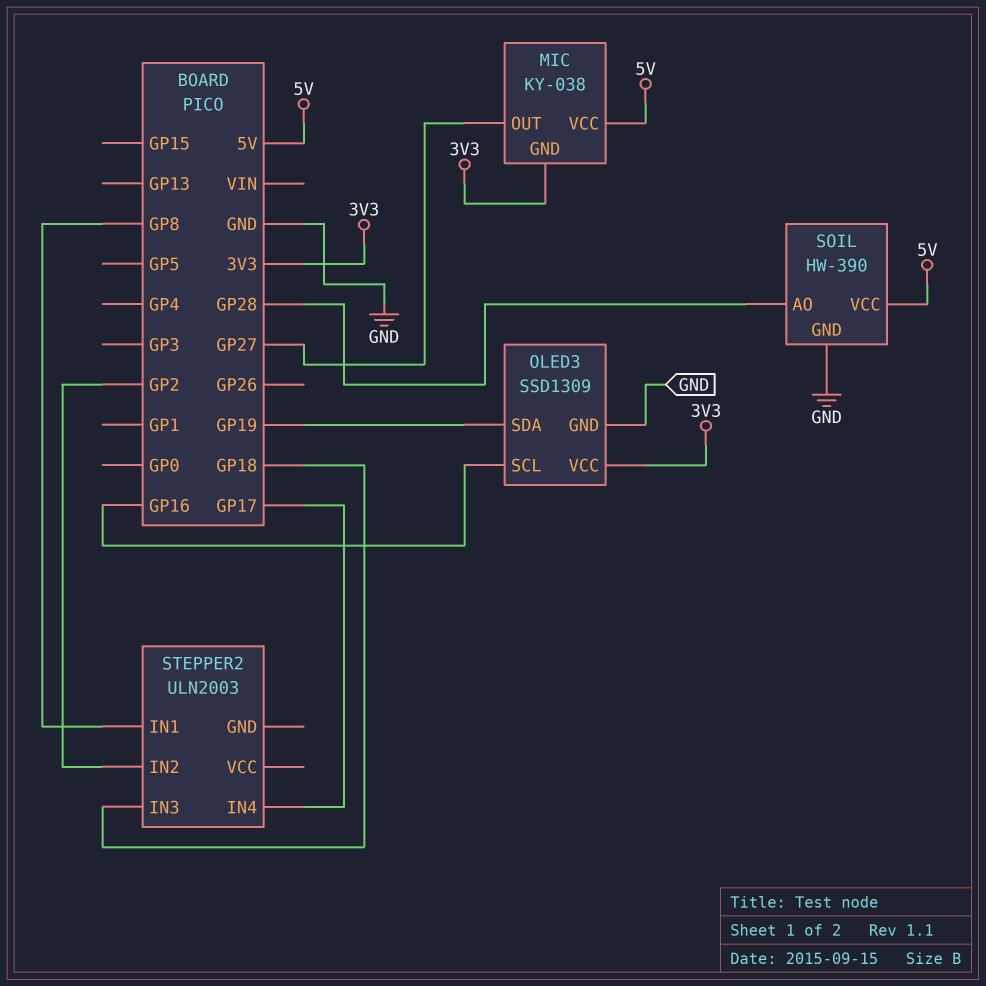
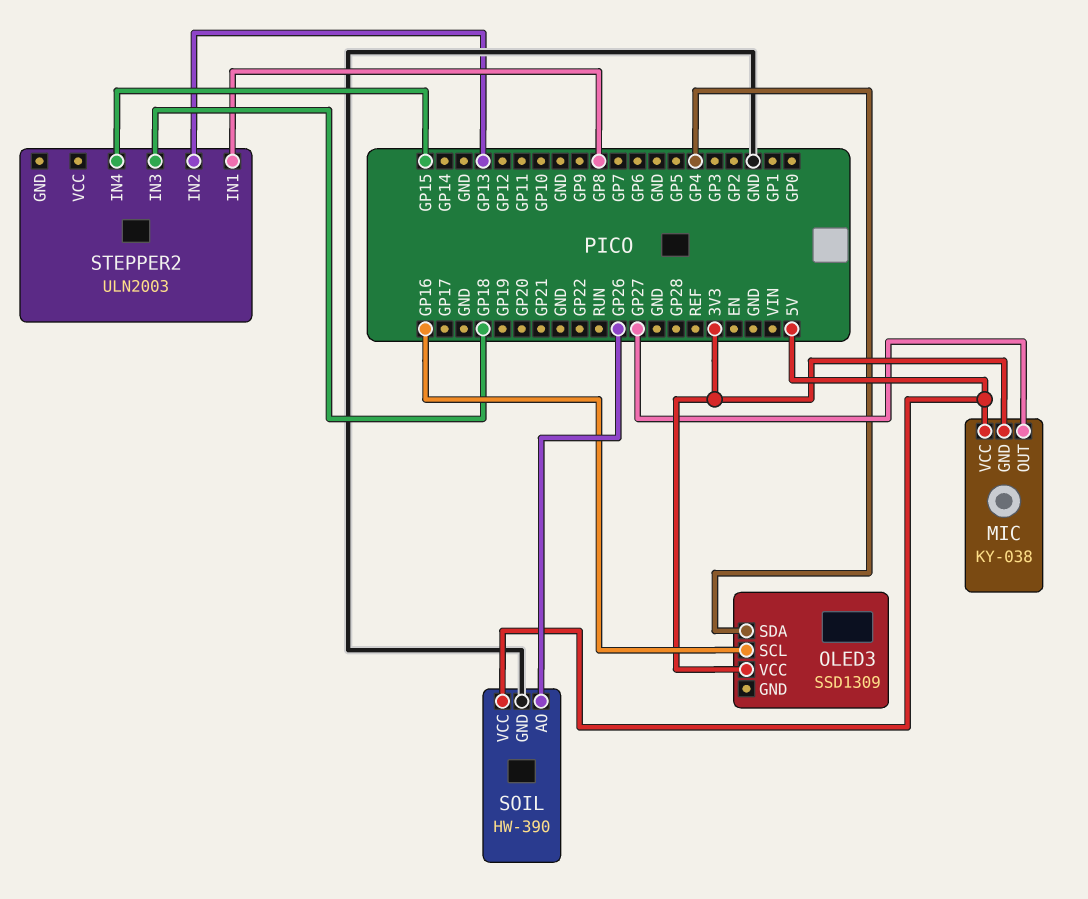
OLED3 pin GND: GND -> none
OLED3 pin SDA: GP19 -> GP4
SOIL pin AO: GP28 -> GP26
STEPPER2 pin IN2: GP2 -> GP13
STEPPER2 pin IN4: GP17 -> GP15

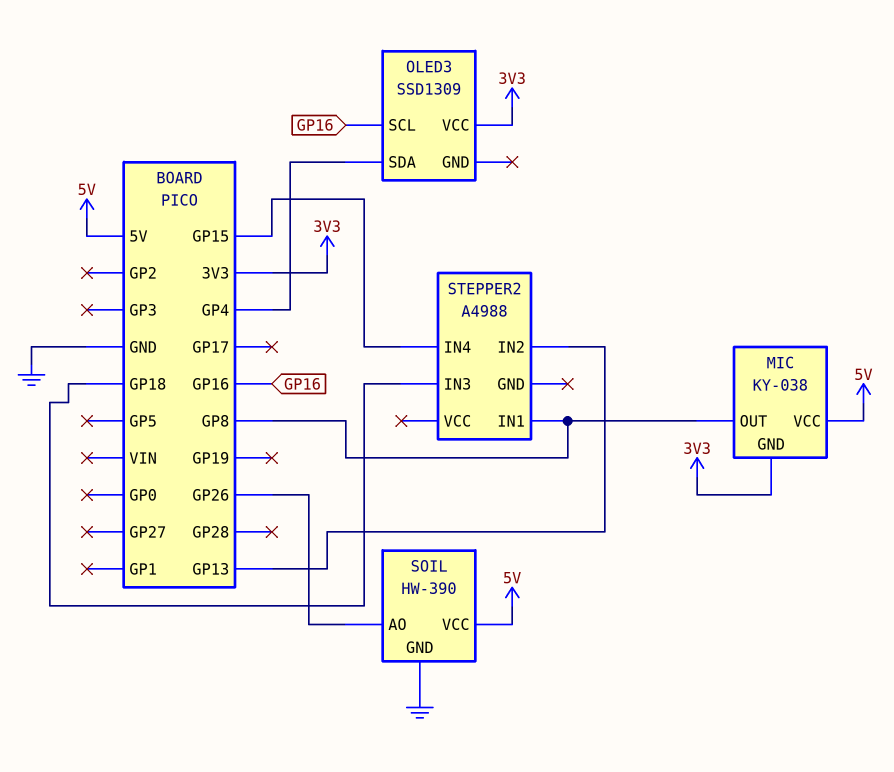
MIC pin OUT: GP27 -> GP8
STEPPER2: ULN2003 -> A4988

